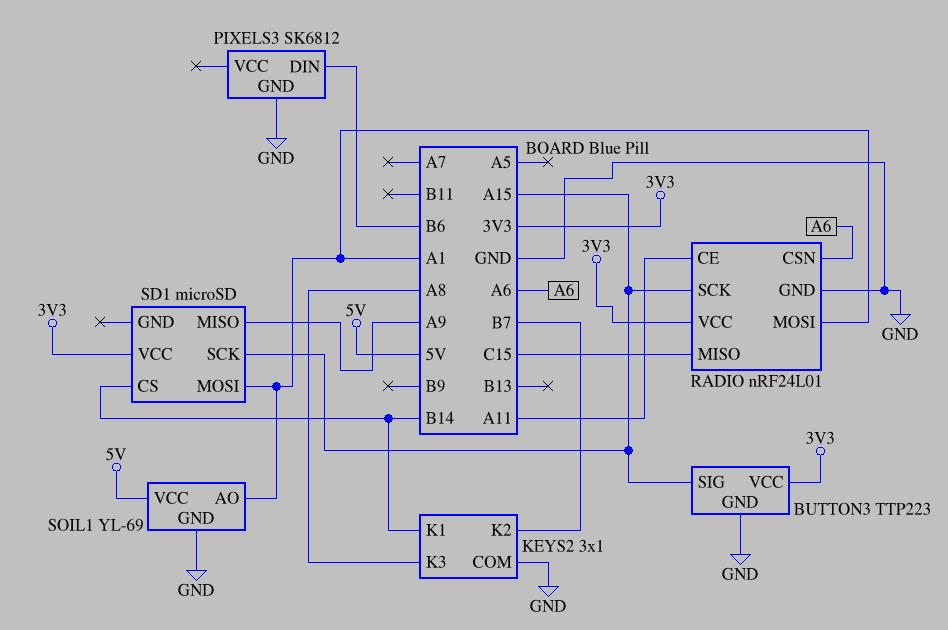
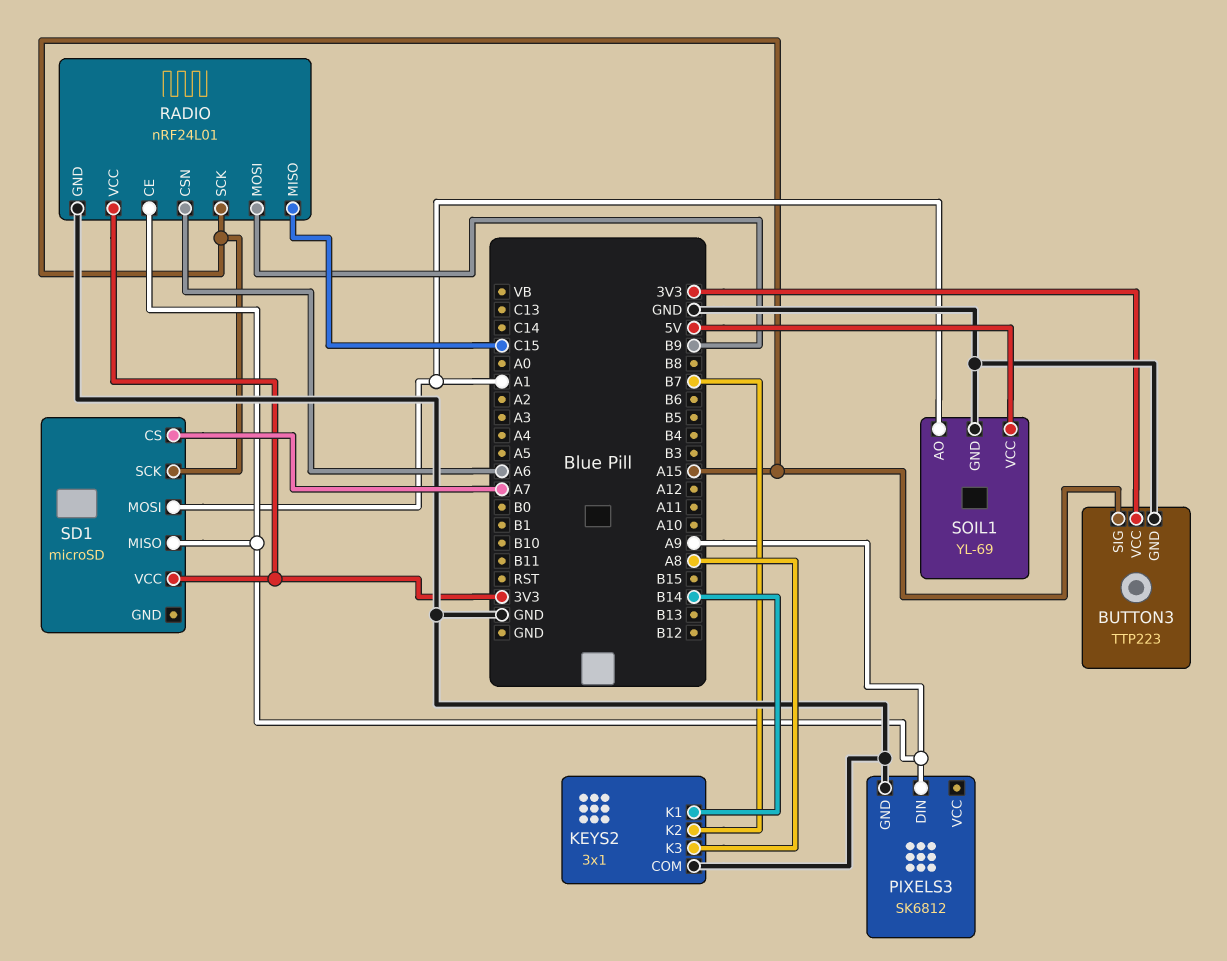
PIXELS3 pin DIN: B6 -> A9
RADIO pin CE: A11 -> A9
RADIO pin MOSI: A1 -> B9
SD1 pin CS: B14 -> A7

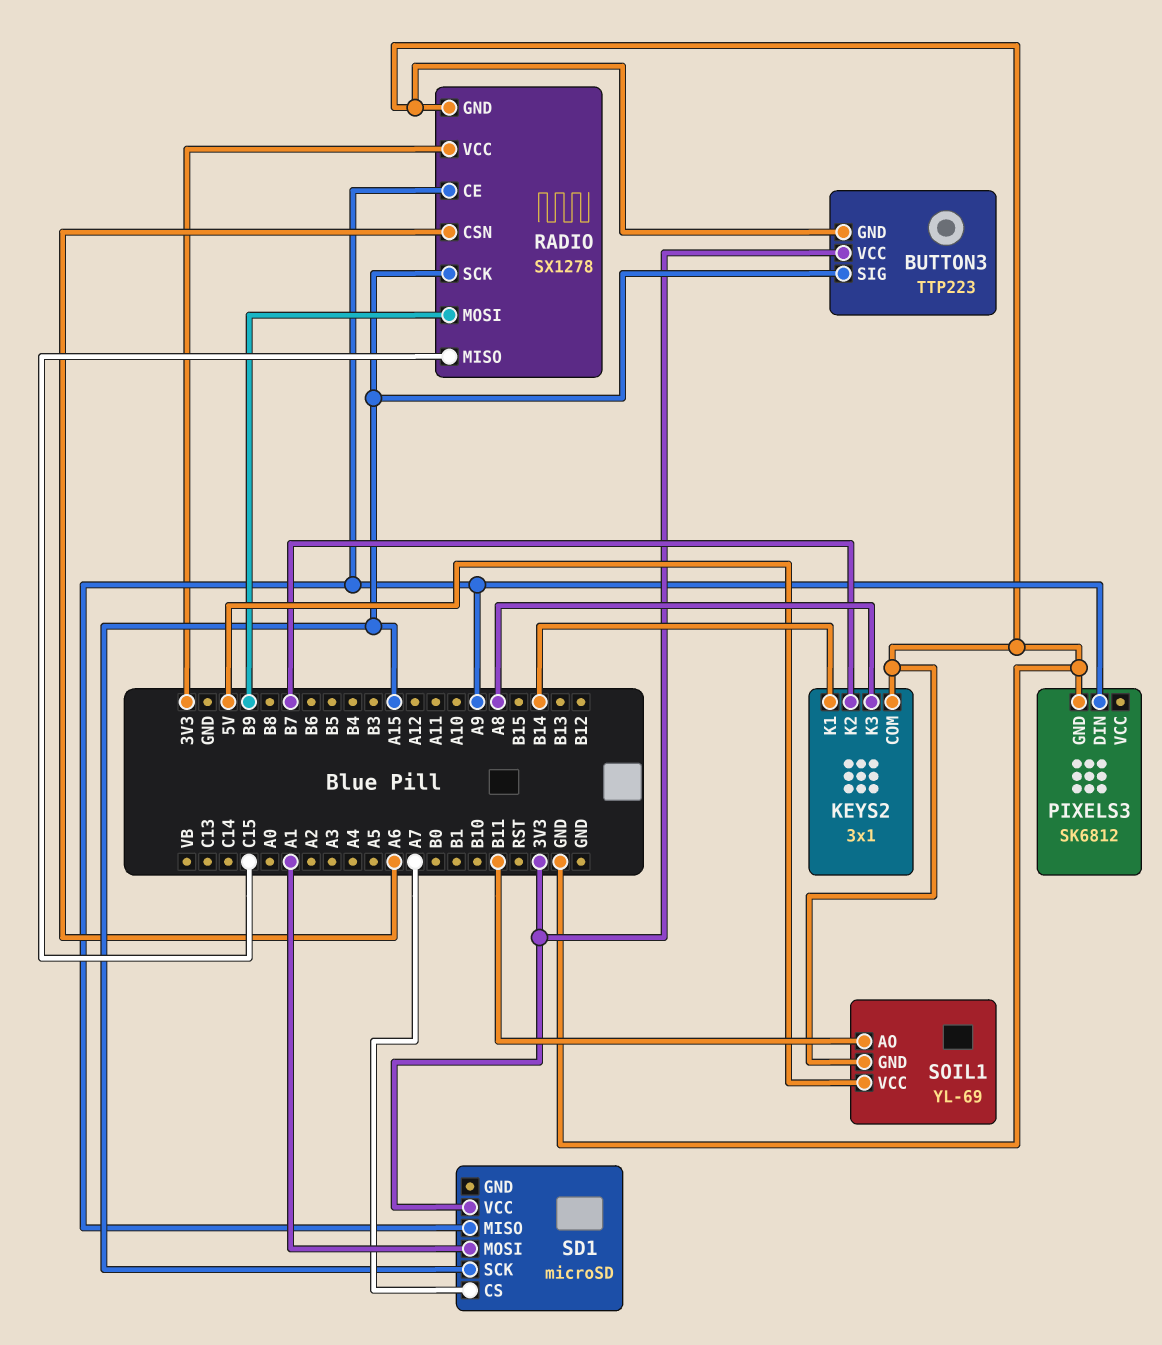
RADIO: nRF24L01 -> SX1278
SOIL1 pin AO: A1 -> B11

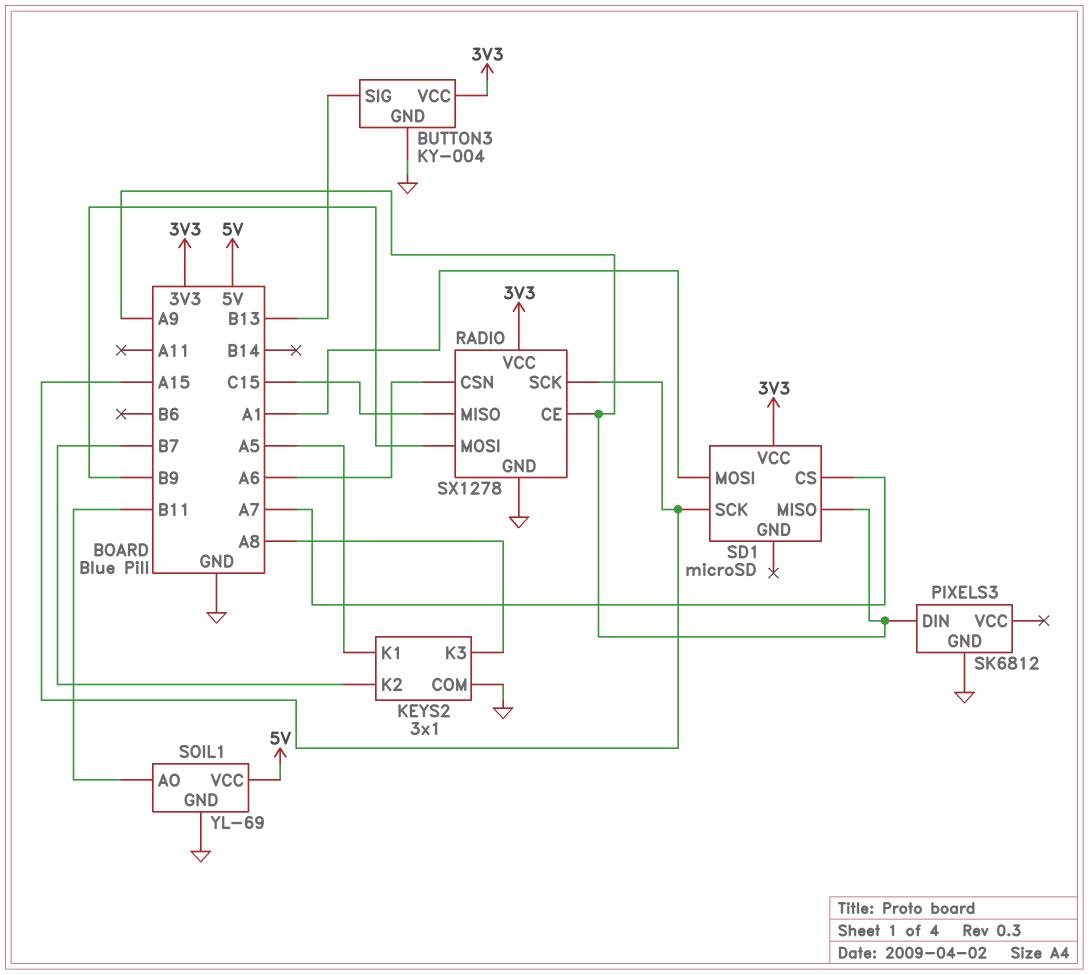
BUTTON3: TTP223 -> KY-004
BUTTON3 pin SIG: A15 -> B13
KEYS2 pin K1: B14 -> A5

